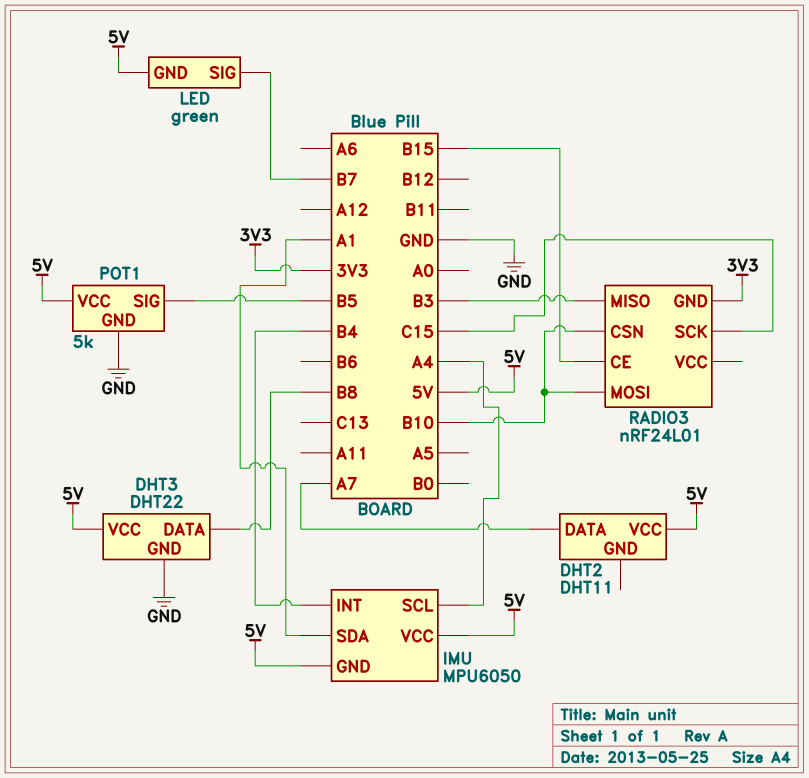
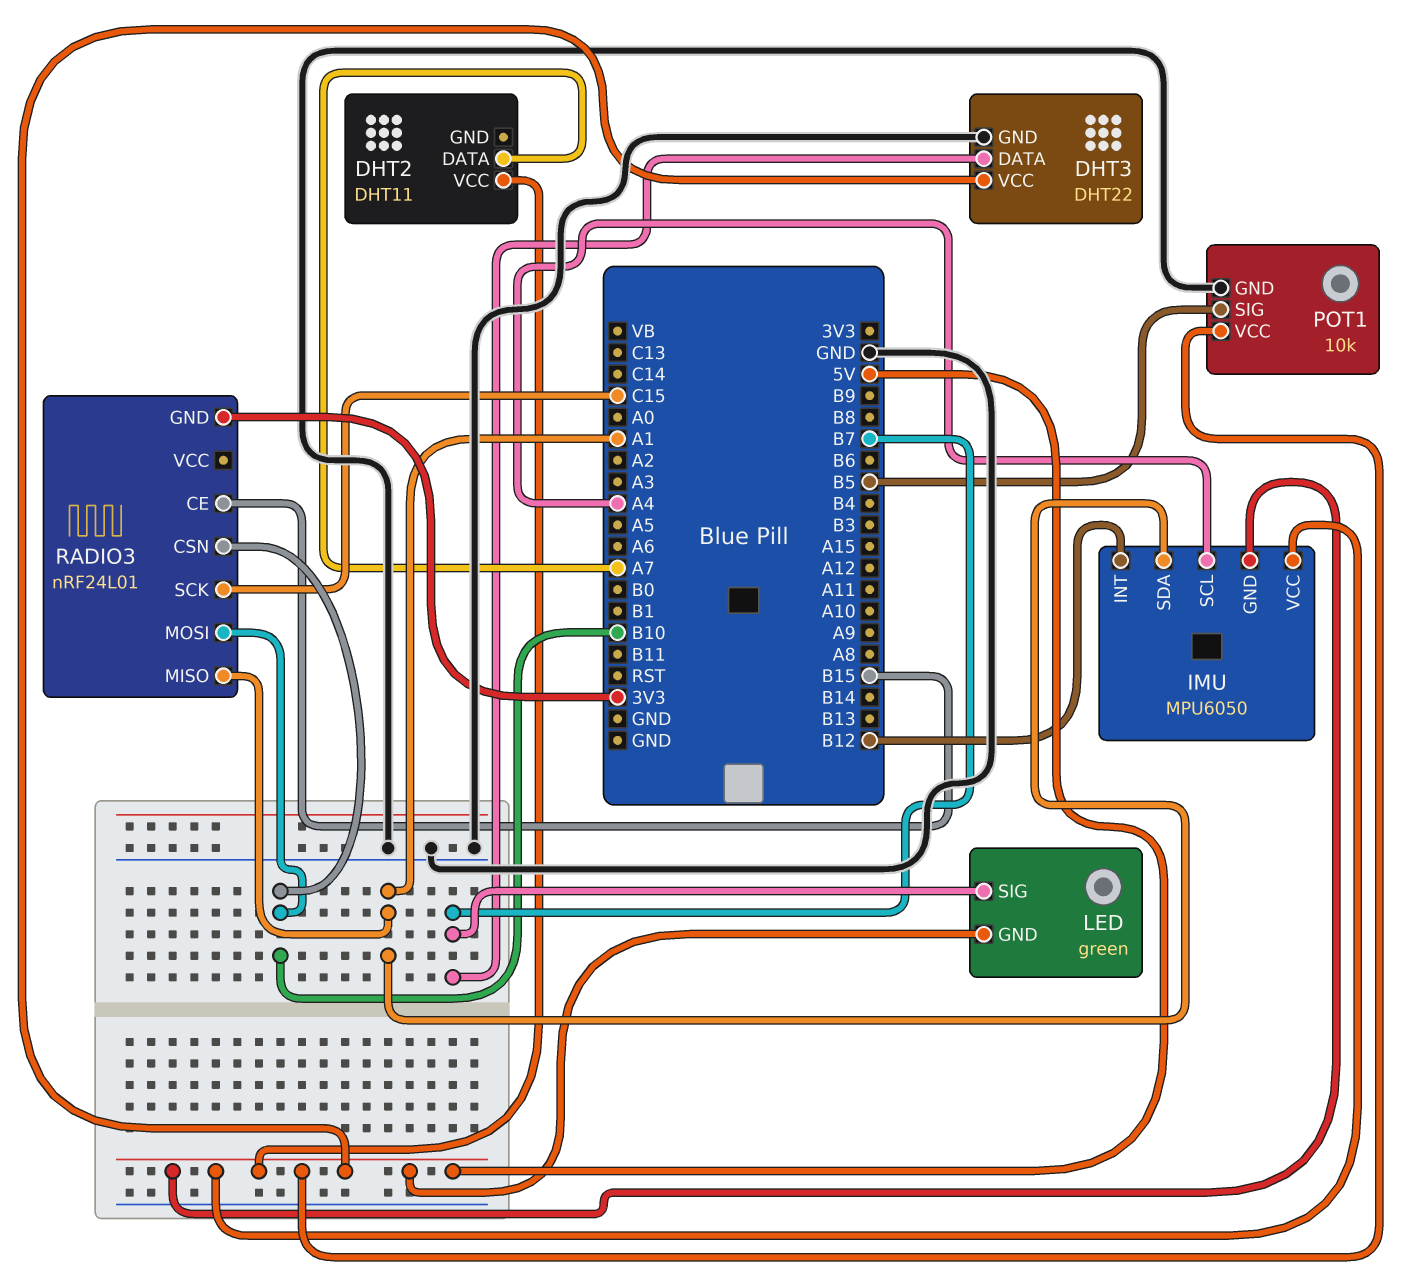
DHT3 pin DATA: B8 -> B7
IMU pin INT: B4 -> B12
POT1: 5k -> 10k
RADIO3 pin MISO: B3 -> A1

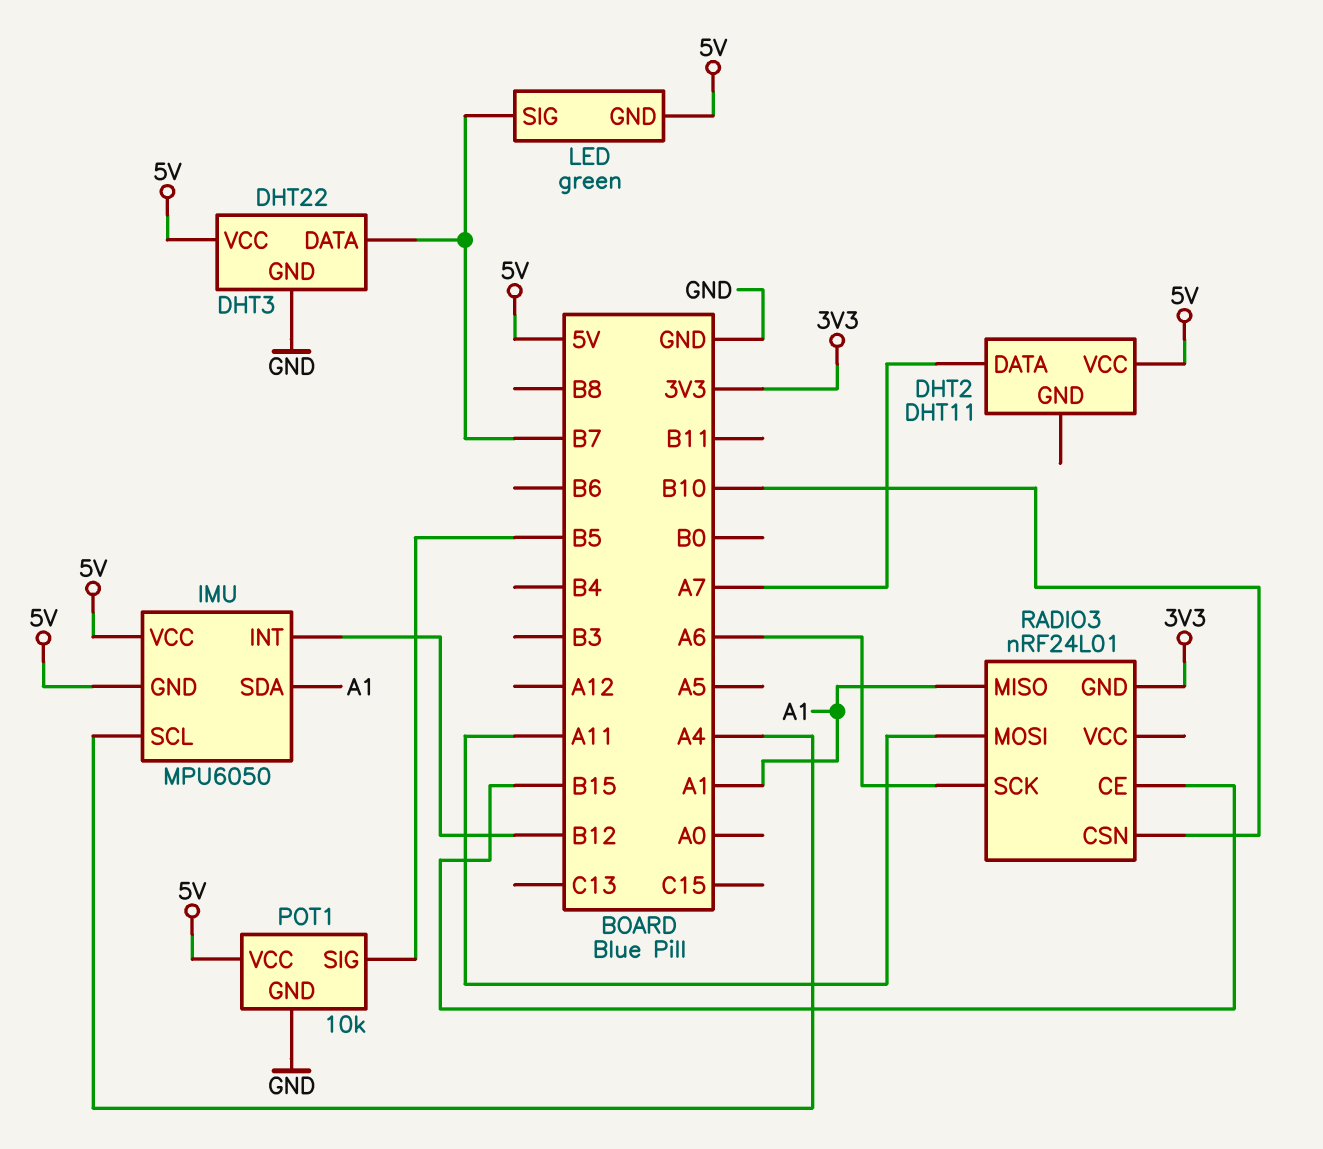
RADIO3 pin MOSI: B10 -> A11
RADIO3 pin SCK: C15 -> A6

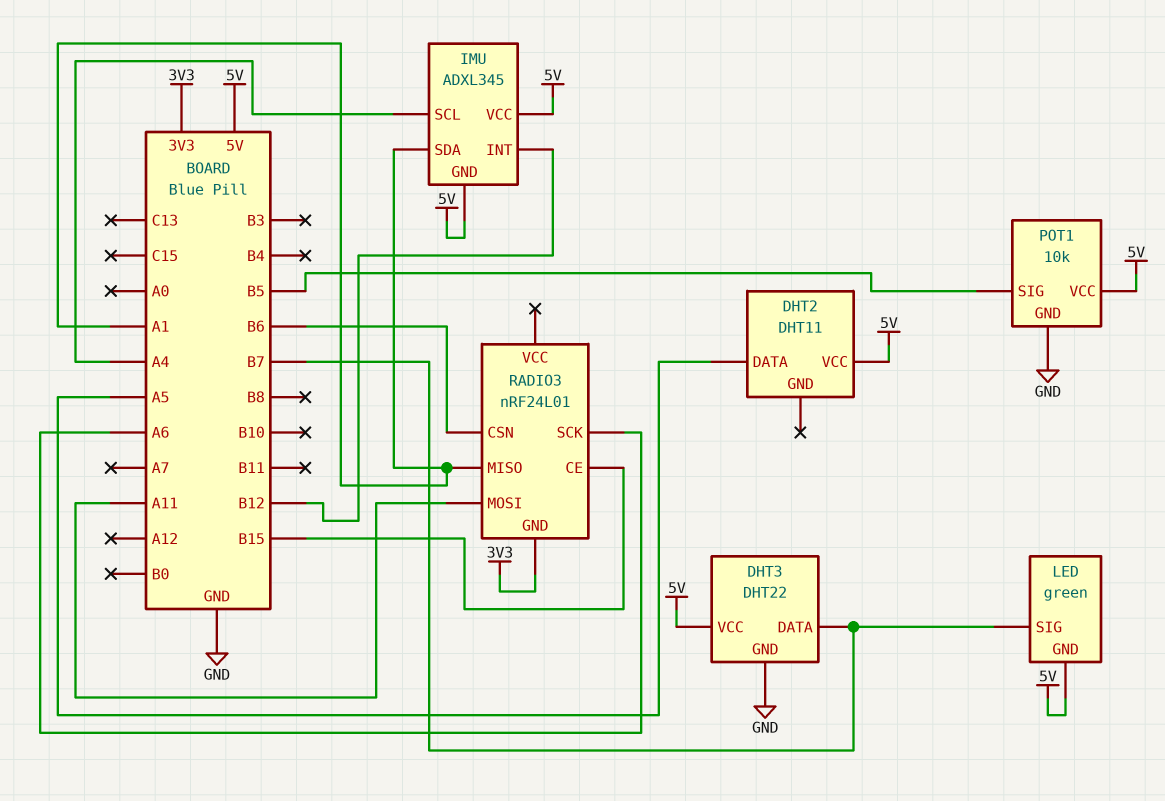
DHT2 pin DATA: A7 -> A5
IMU: MPU6050 -> ADXL345
RADIO3 pin CSN: B10 -> B6

